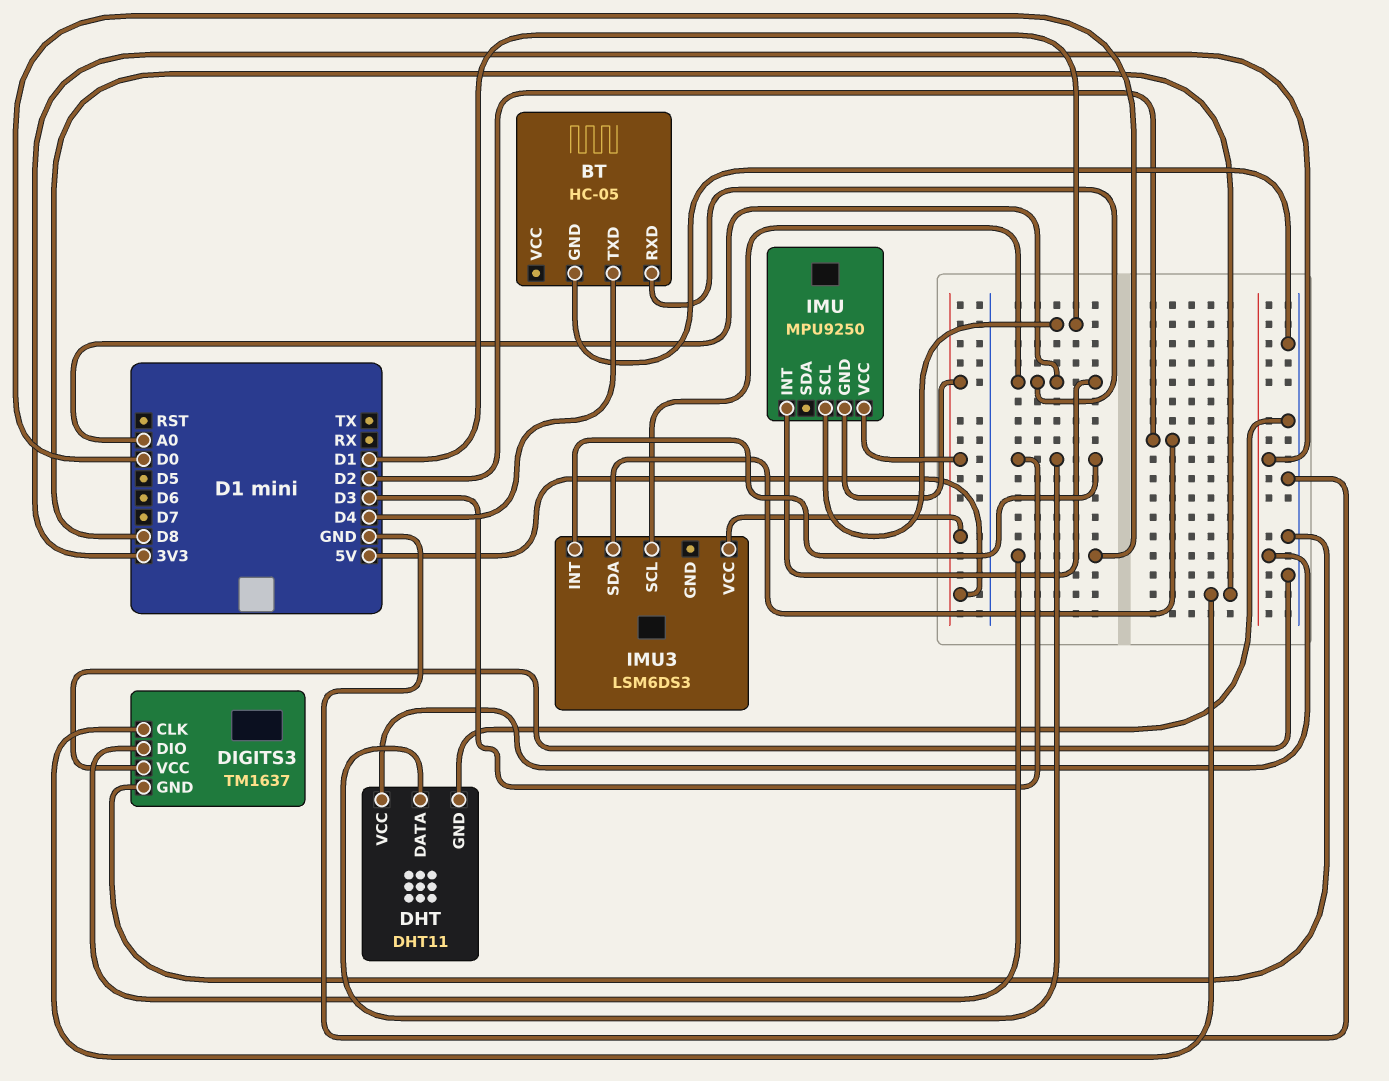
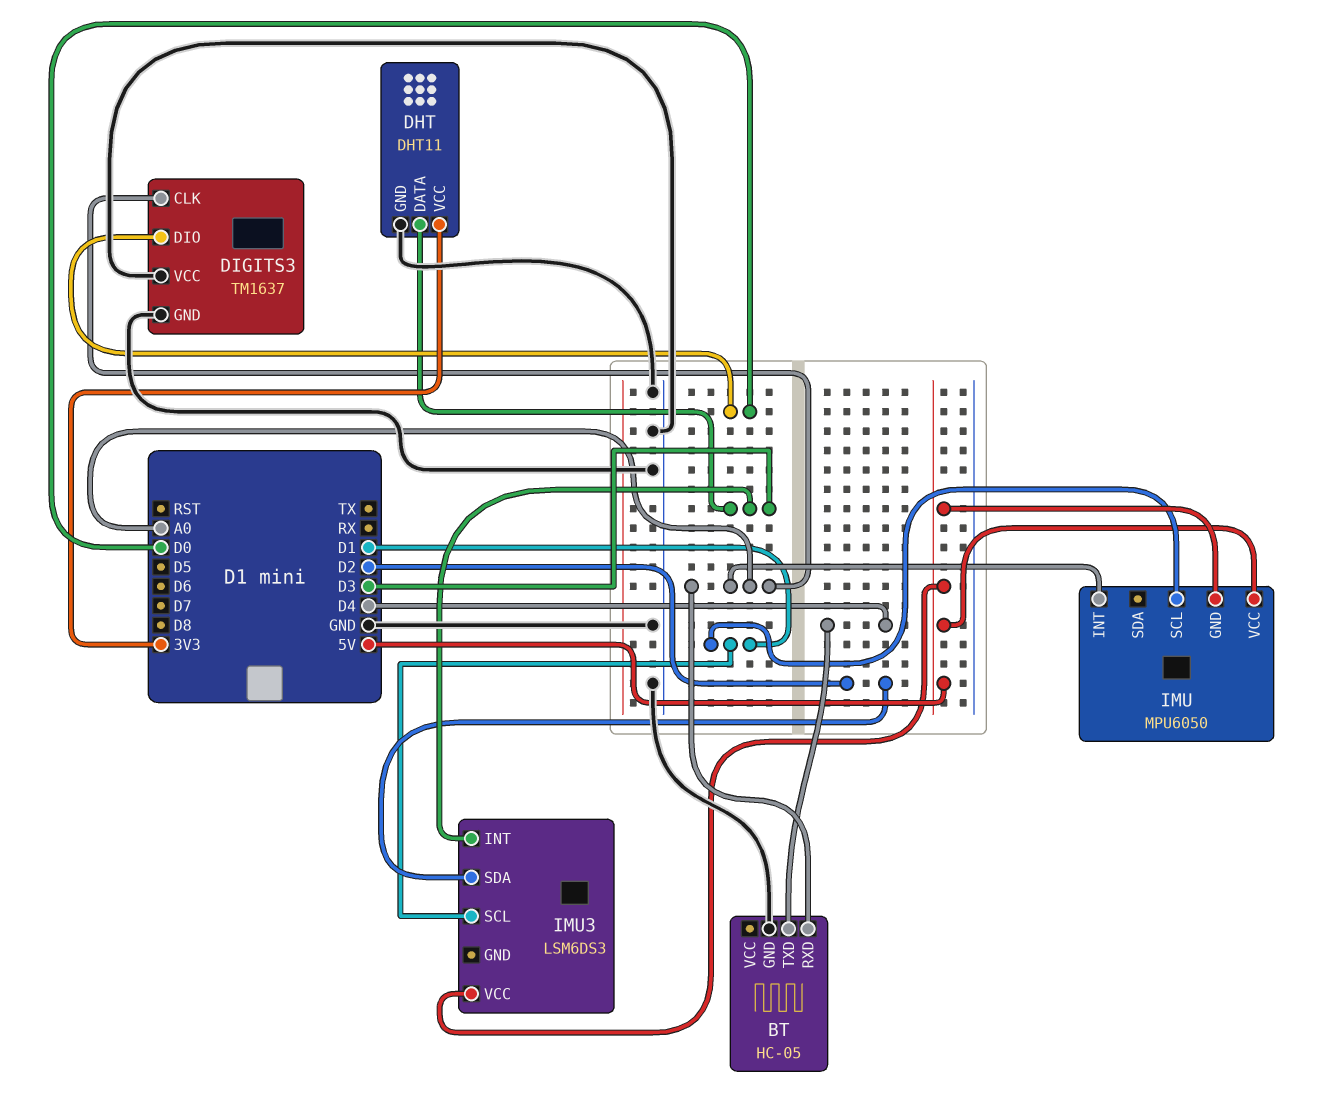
DIGITS3 pin CLK: D8 -> A0
IMU: MPU9250 -> MPU6050
IMU3 pin SCL: A0 -> D1

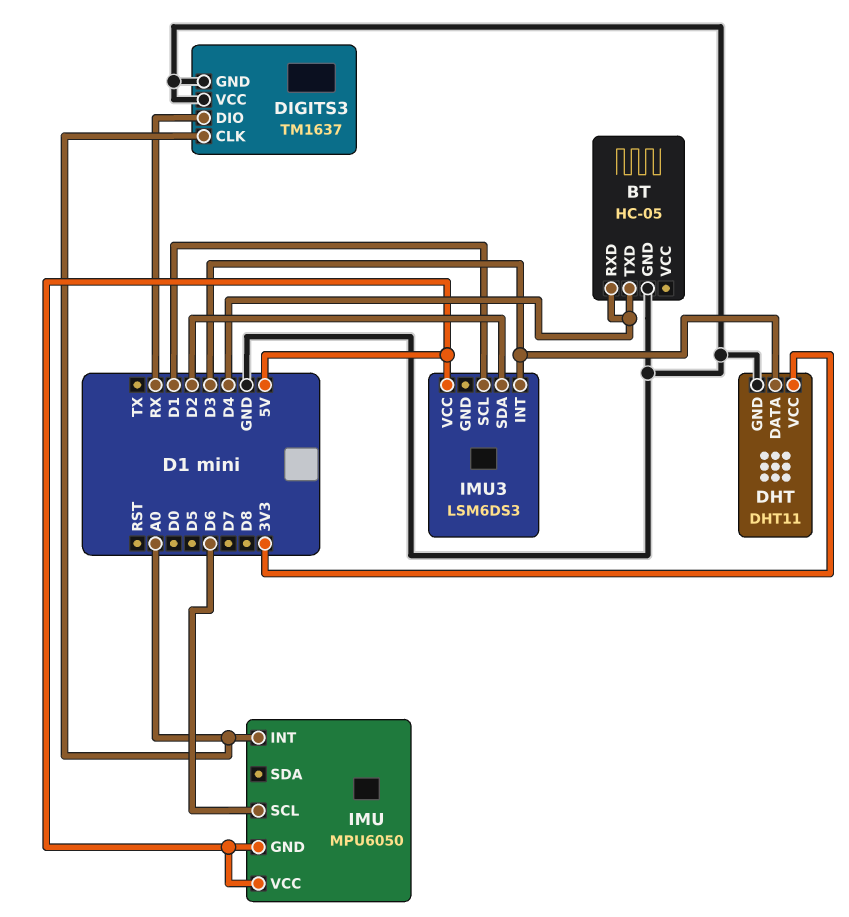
BT pin RXD: A0 -> D4
DIGITS3 pin DIO: D0 -> RX
IMU pin SCL: D1 -> D6

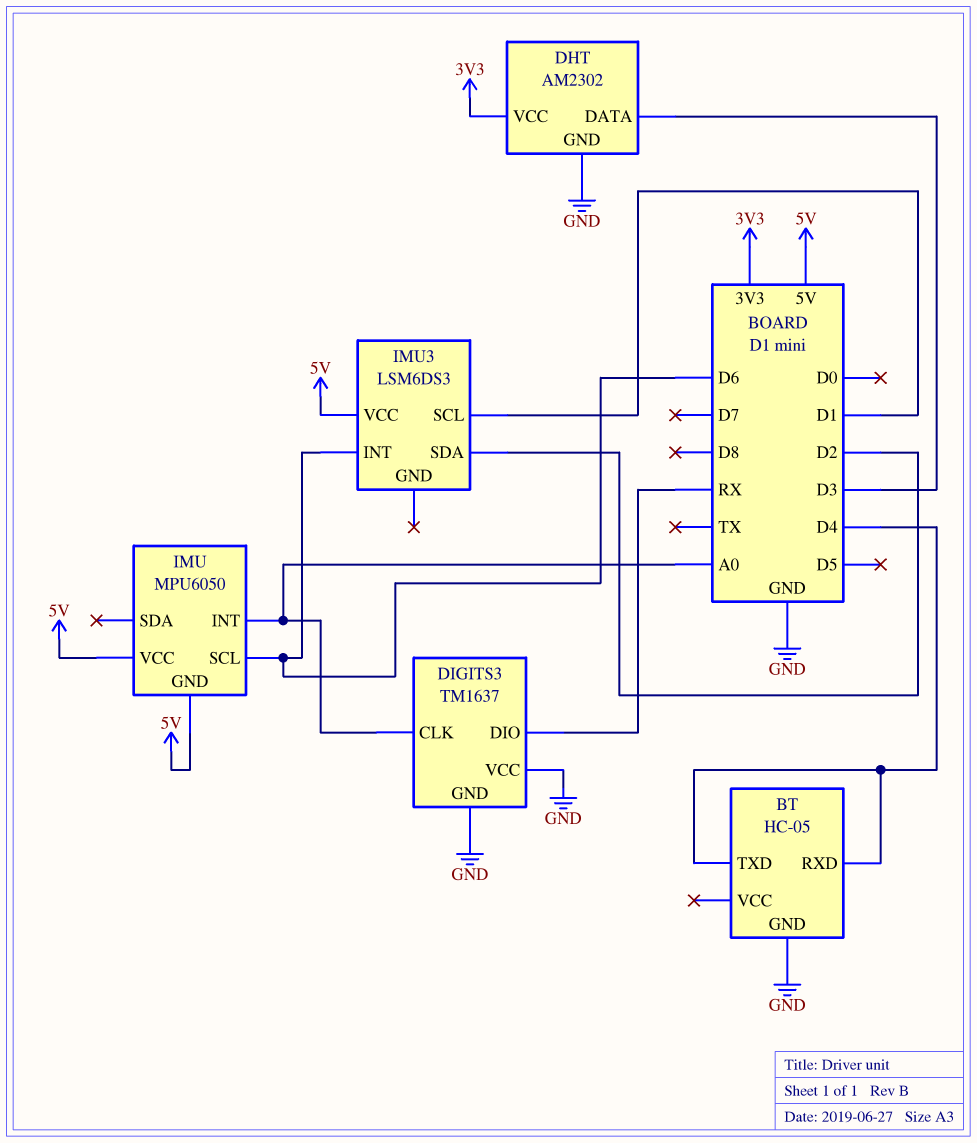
DHT: DHT11 -> AM2302
IMU3 pin INT: D3 -> D6

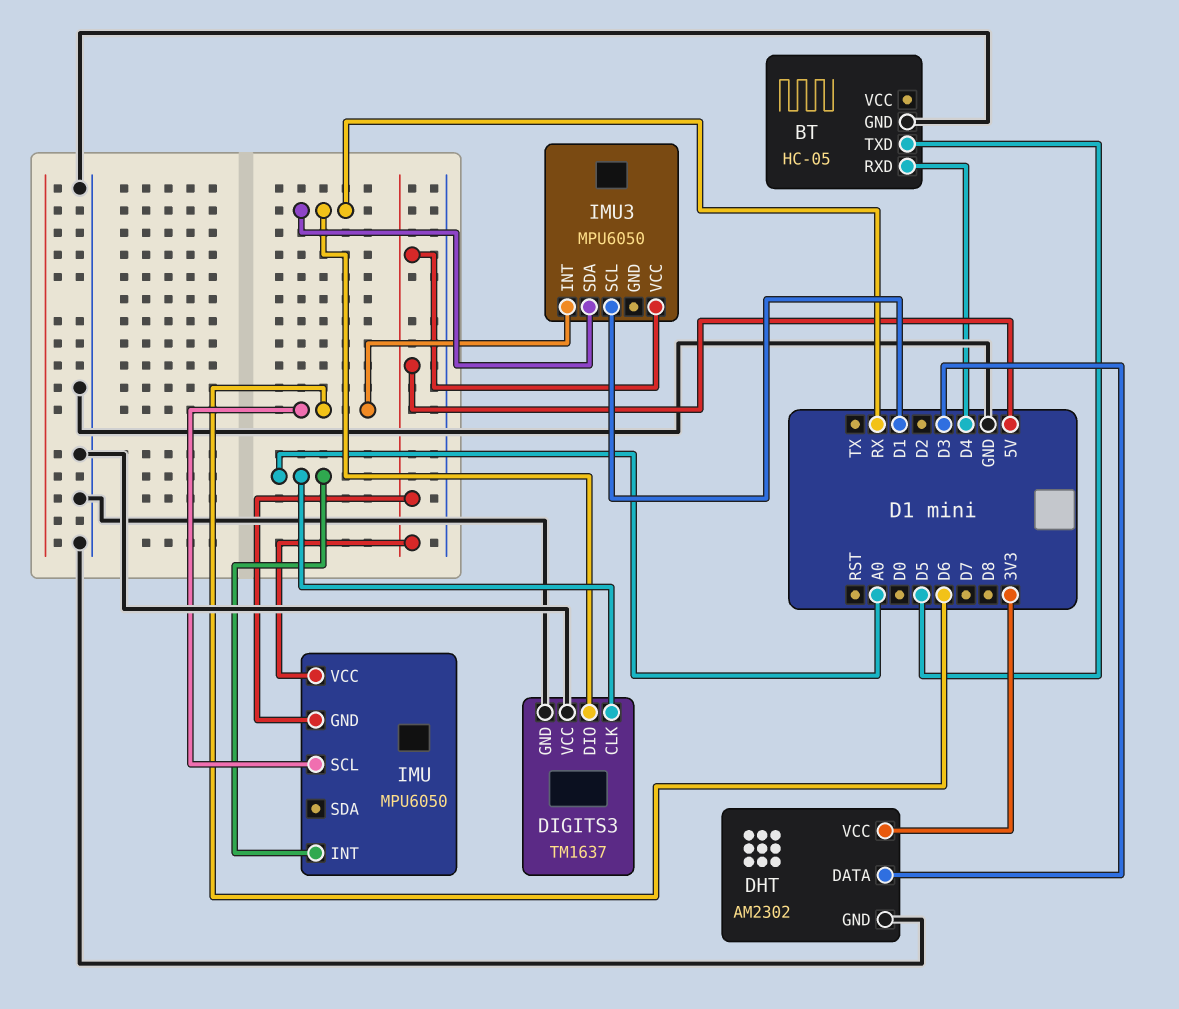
BT pin TXD: D4 -> D5
IMU3: LSM6DS3 -> MPU6050
IMU3 pin SDA: D2 -> RX

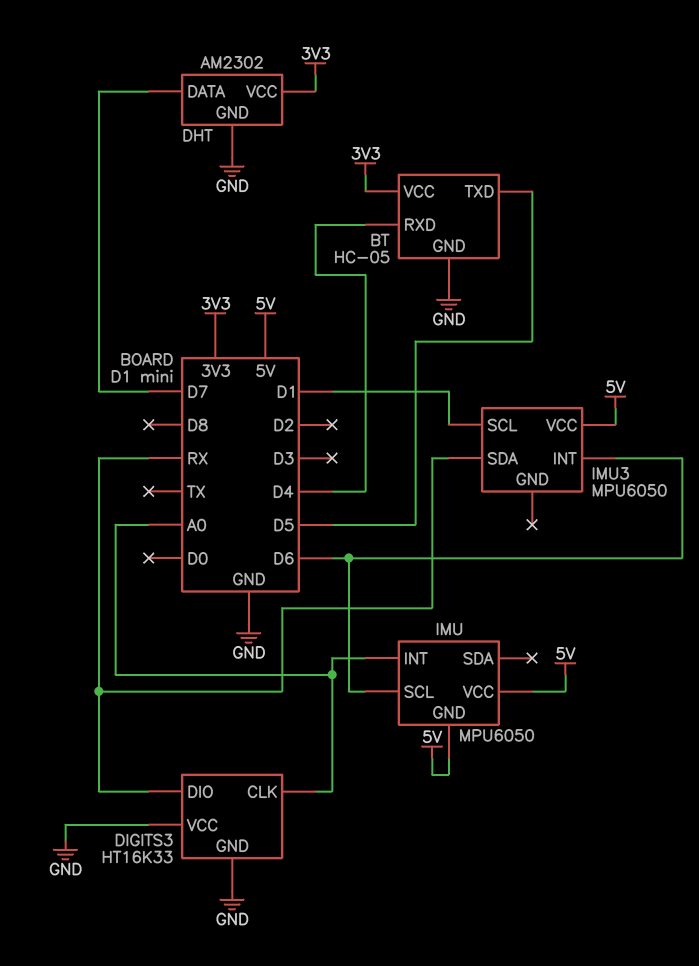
BT pin VCC: none -> 3V3
DHT pin DATA: D3 -> D7
DIGITS3: TM1637 -> HT16K33

